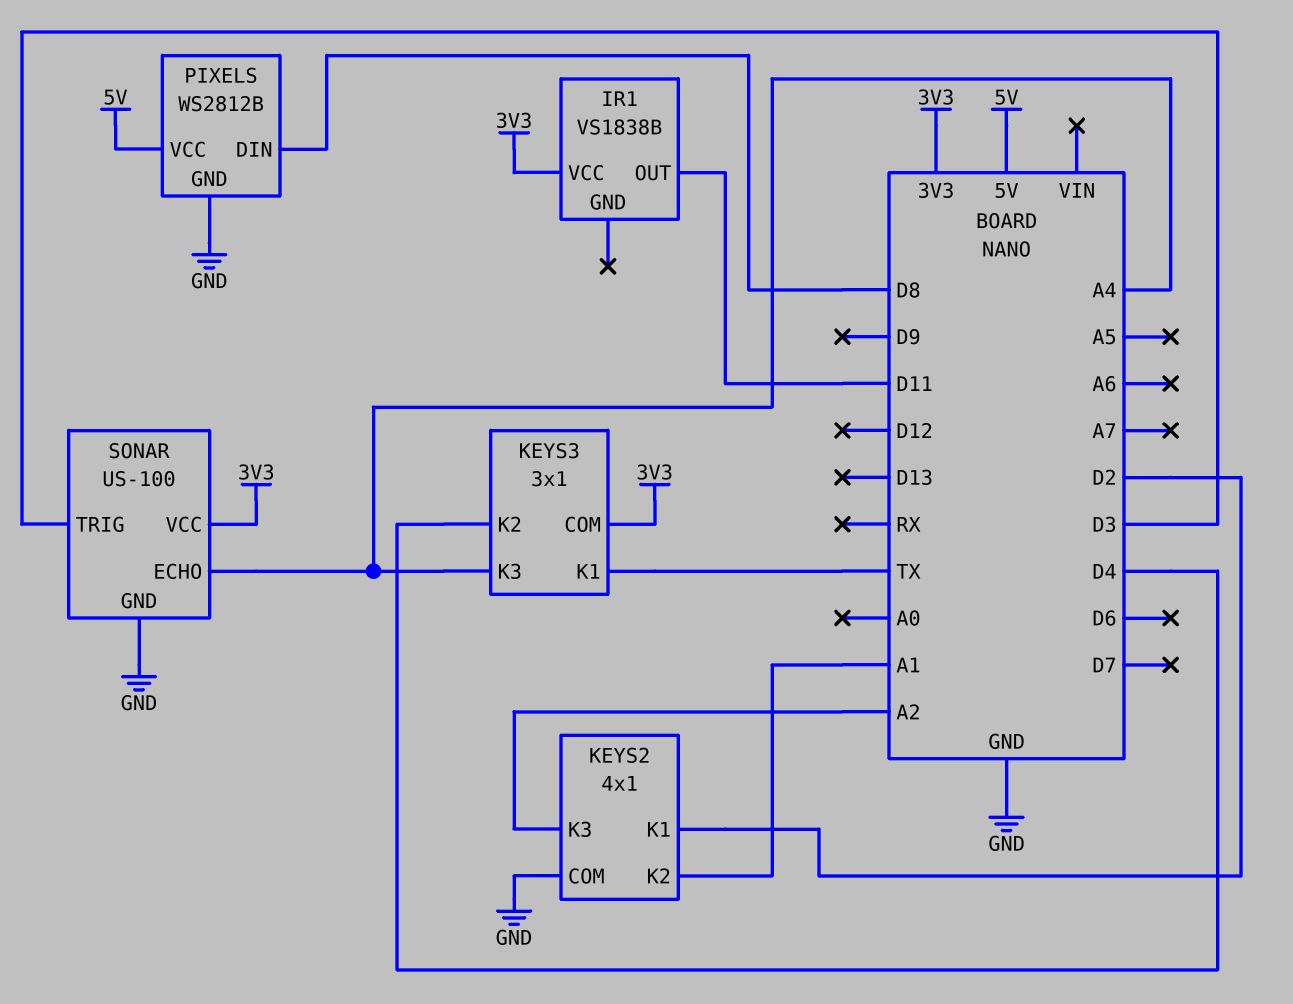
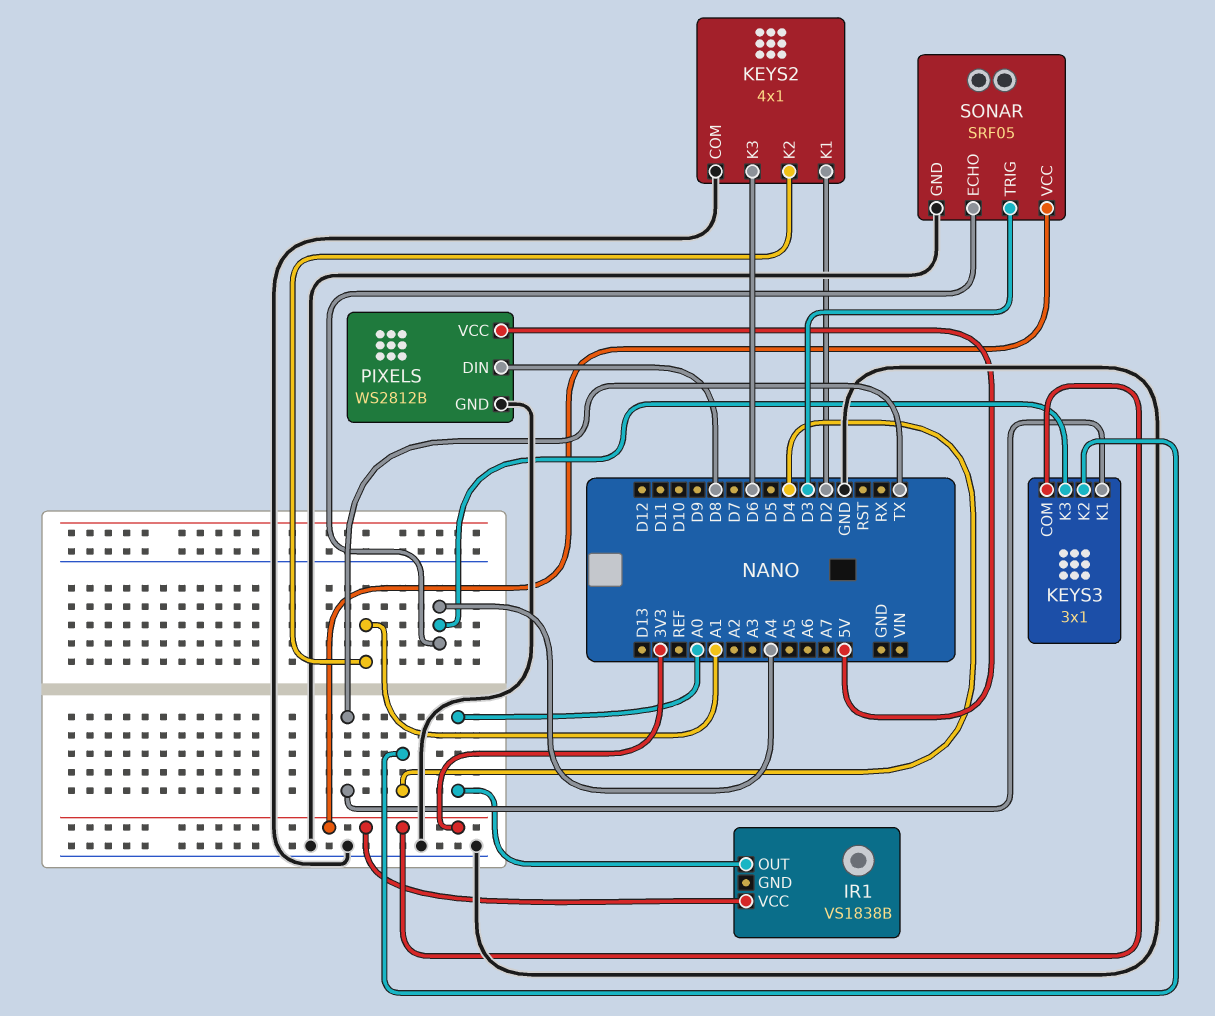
IR1 pin OUT: D11 -> A0
KEYS2 pin K3: A2 -> D6
SONAR: US-100 -> SRF05

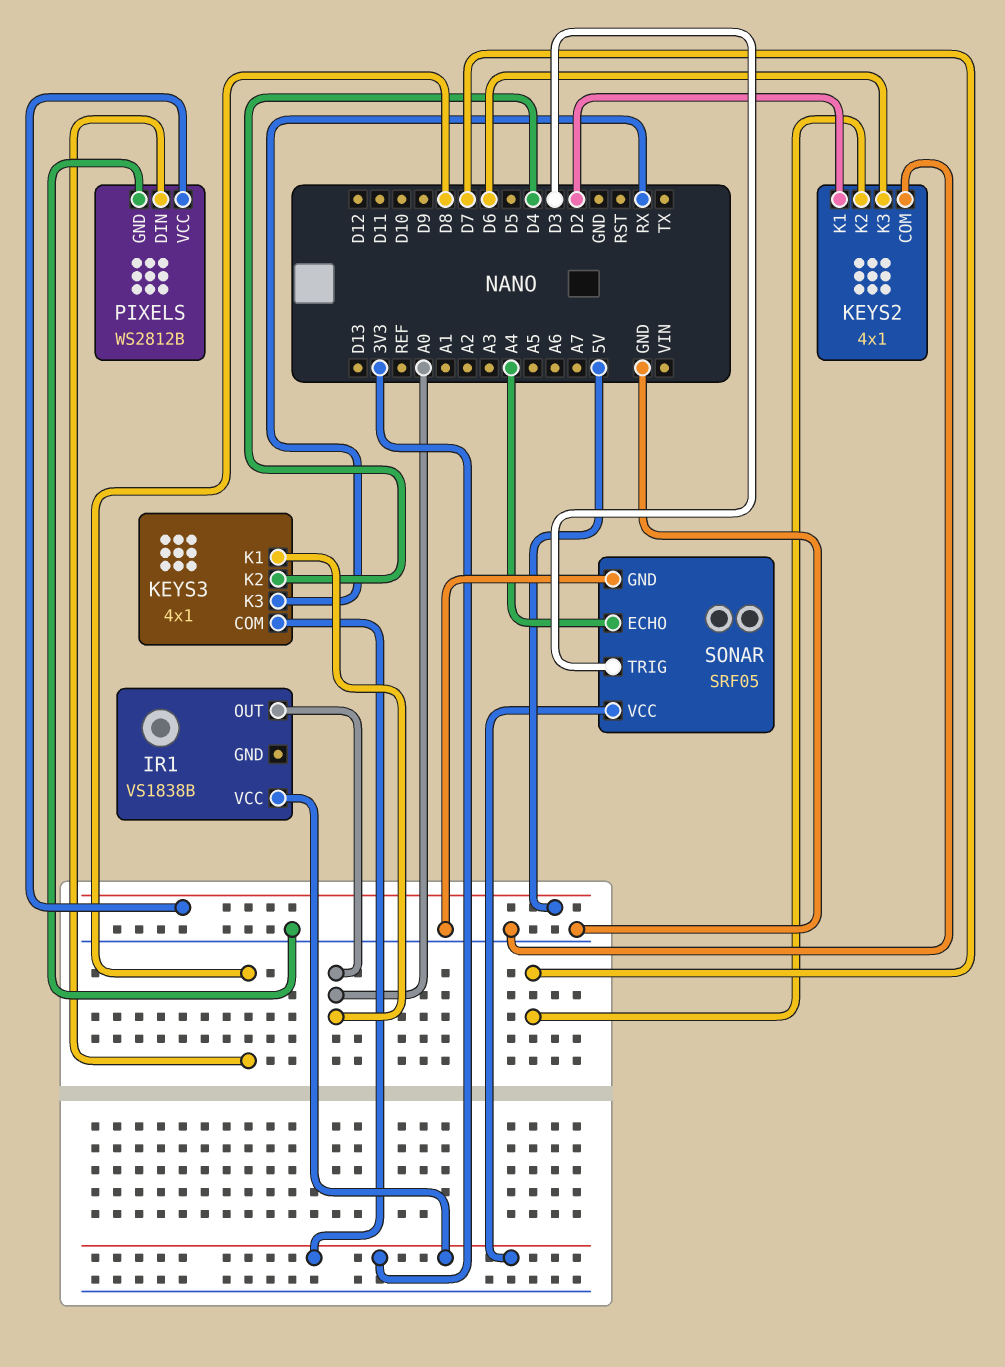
KEYS2 pin K2: A1 -> D7
KEYS3: 3x1 -> 4x1
KEYS3 pin K1: TX -> A0
KEYS3 pin K3: A4 -> RX

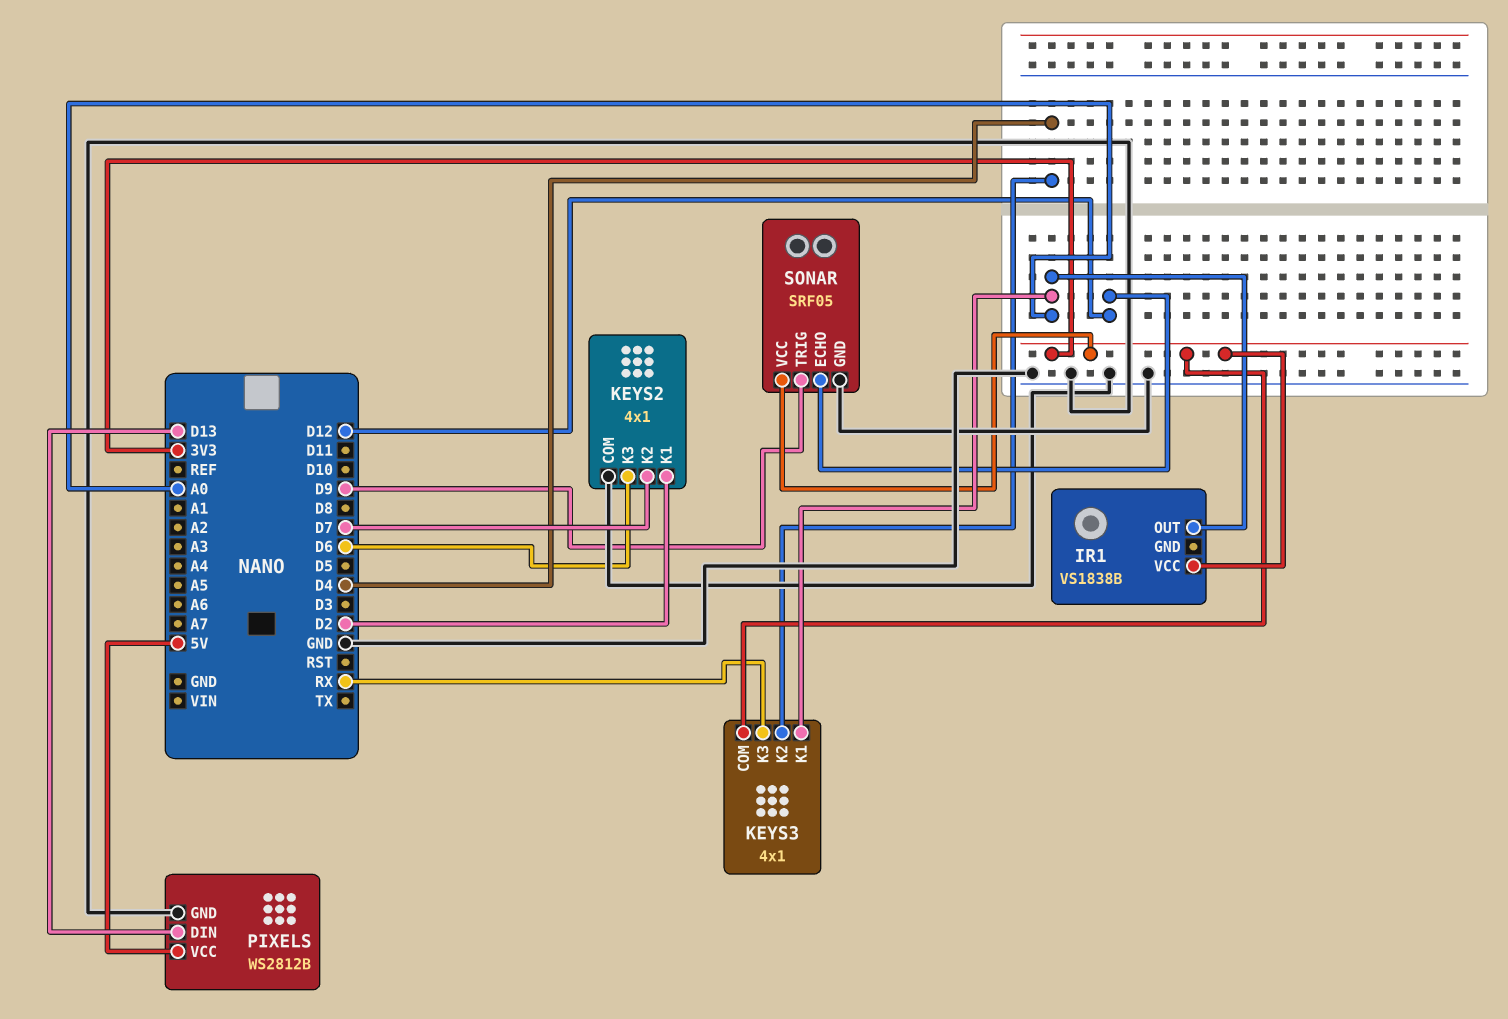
PIXELS pin DIN: D8 -> D13
SONAR pin ECHO: A4 -> D12
SONAR pin TRIG: D3 -> D9

